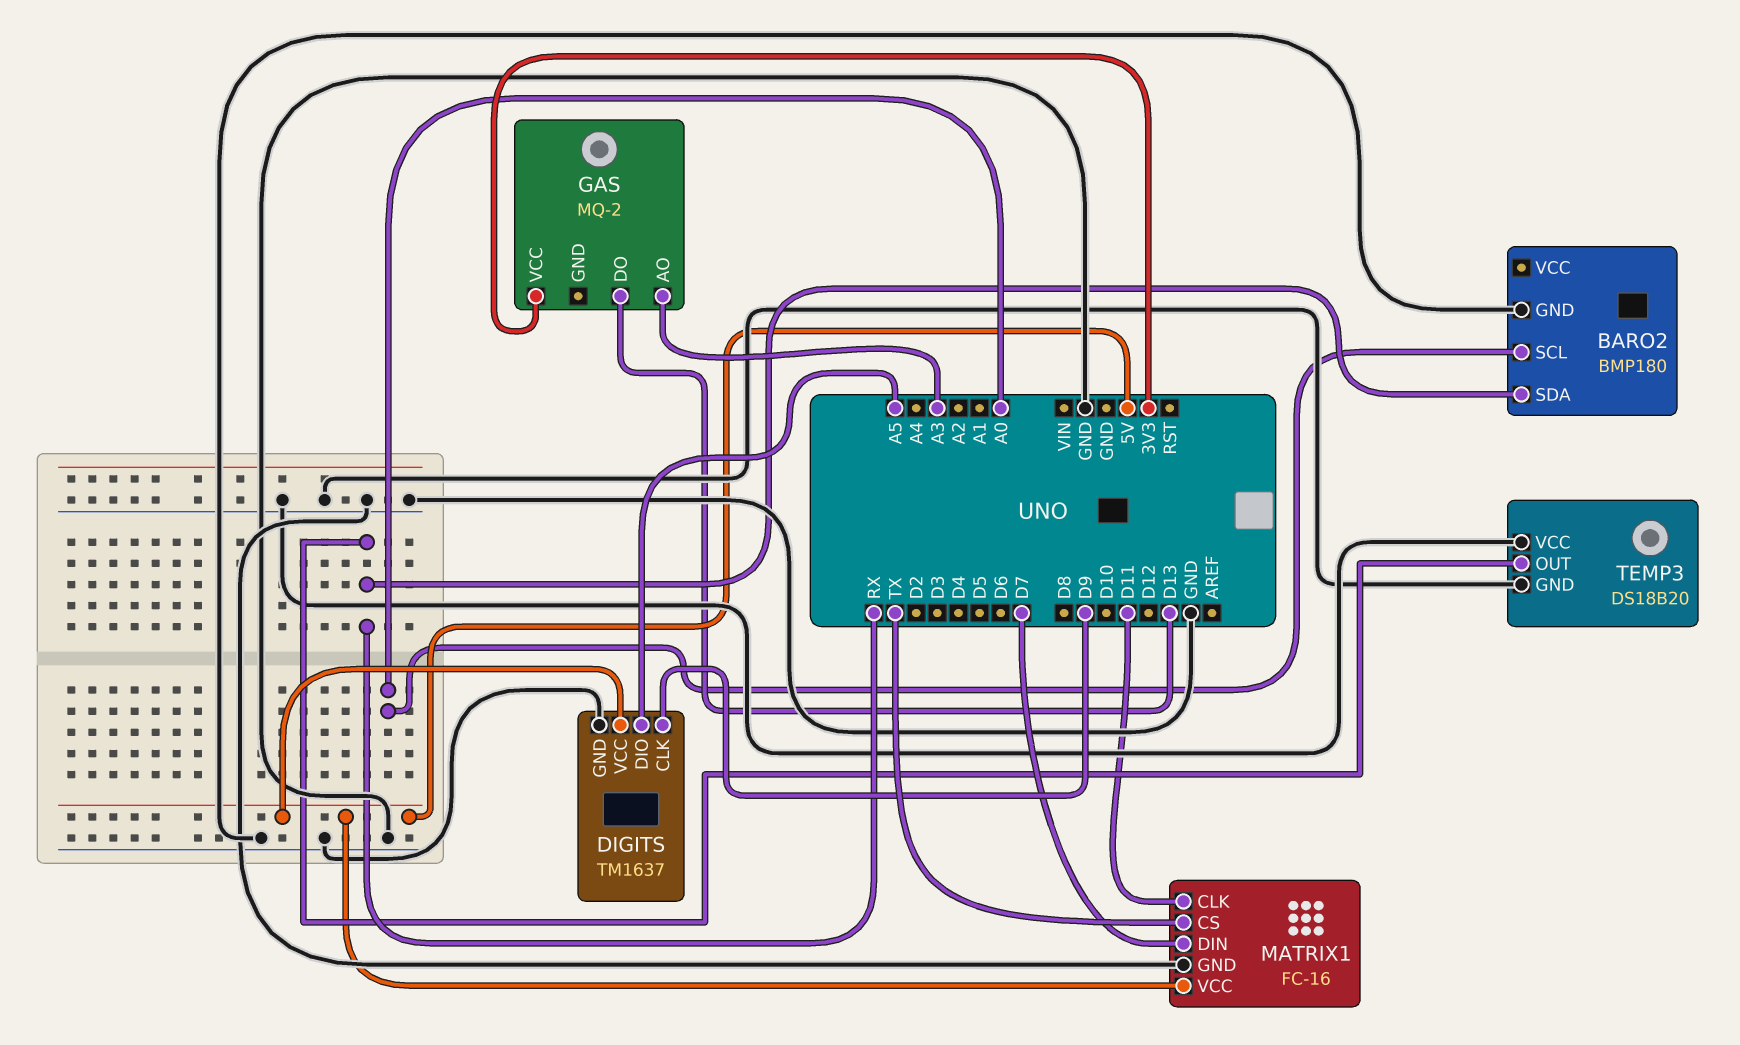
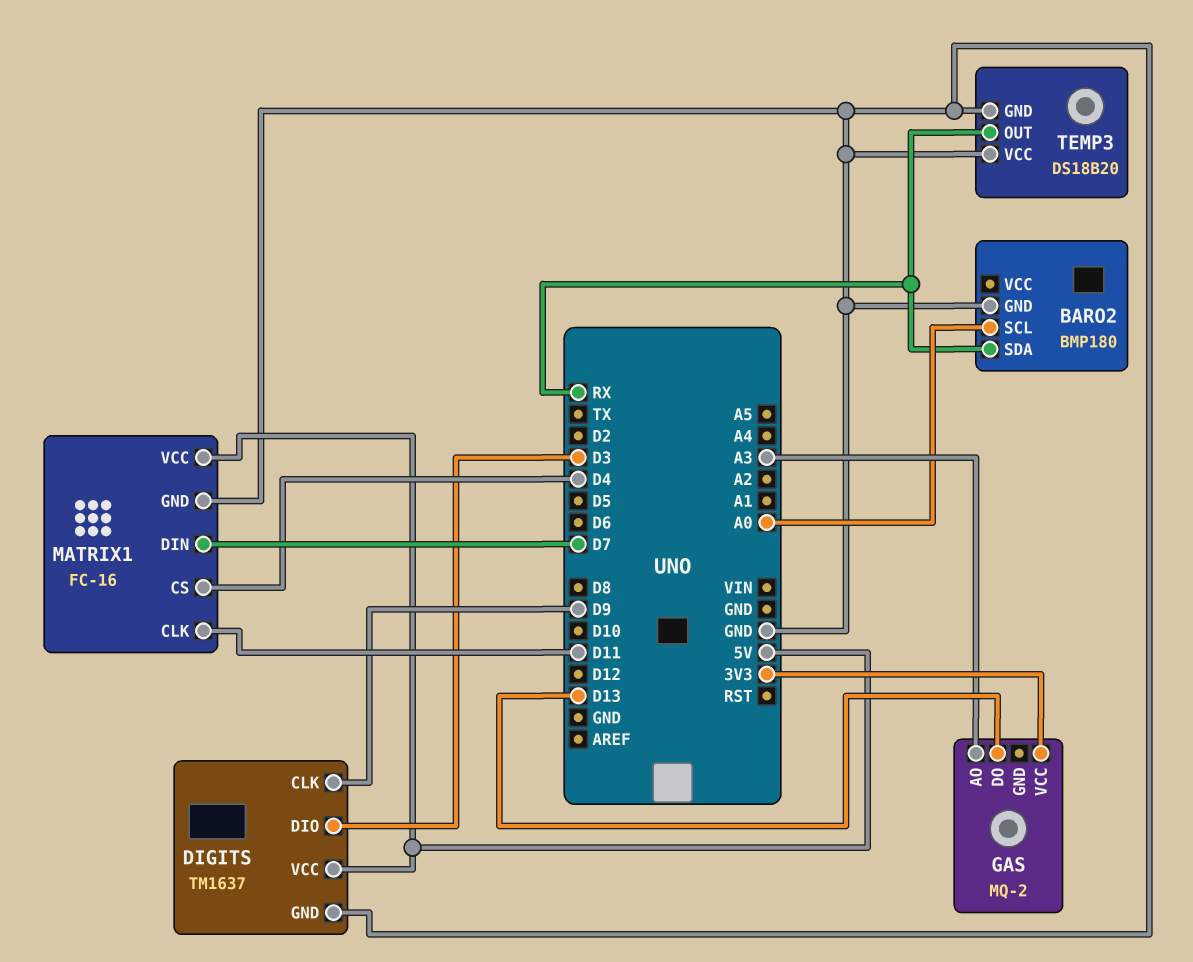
DIGITS pin DIO: A5 -> D3
MATRIX1 pin CS: TX -> D4

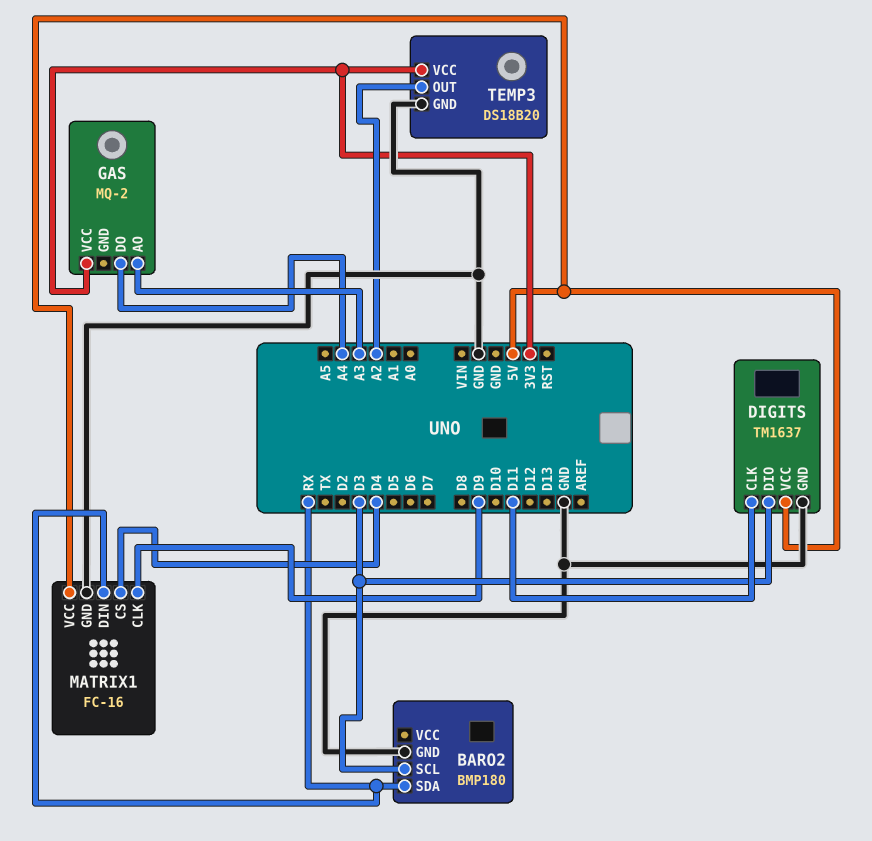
BARO2 pin SCL: A0 -> D3
DIGITS pin CLK: D9 -> D11
GAS pin DO: D13 -> A4
MATRIX1 pin CLK: D11 -> D9
MATRIX1 pin DIN: D7 -> RX
TEMP3 pin OUT: RX -> A2
TEMP3 pin VCC: GND -> 3V3

